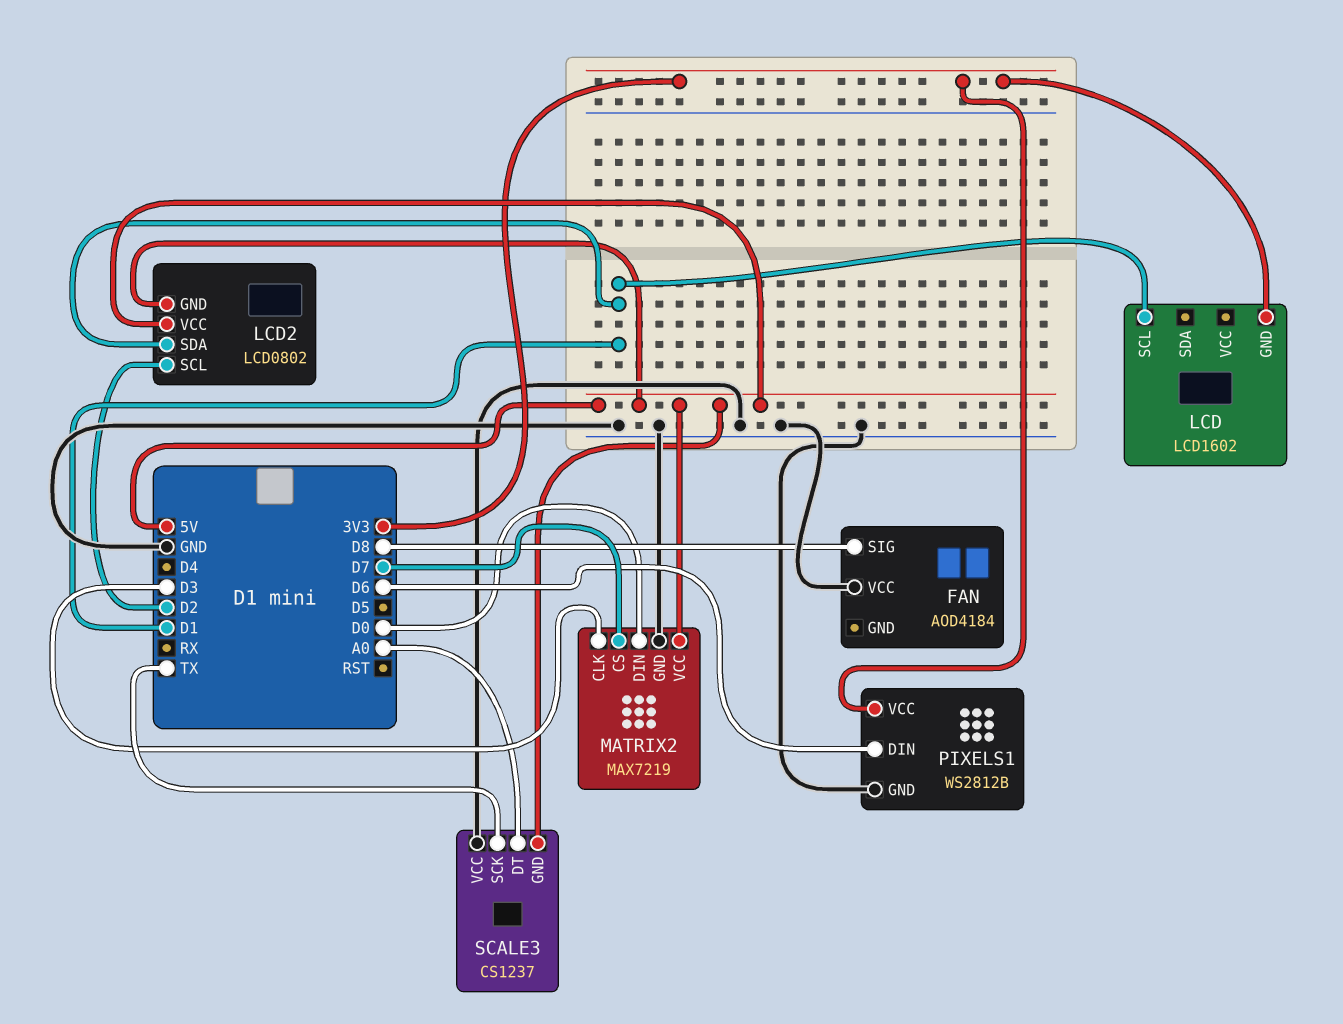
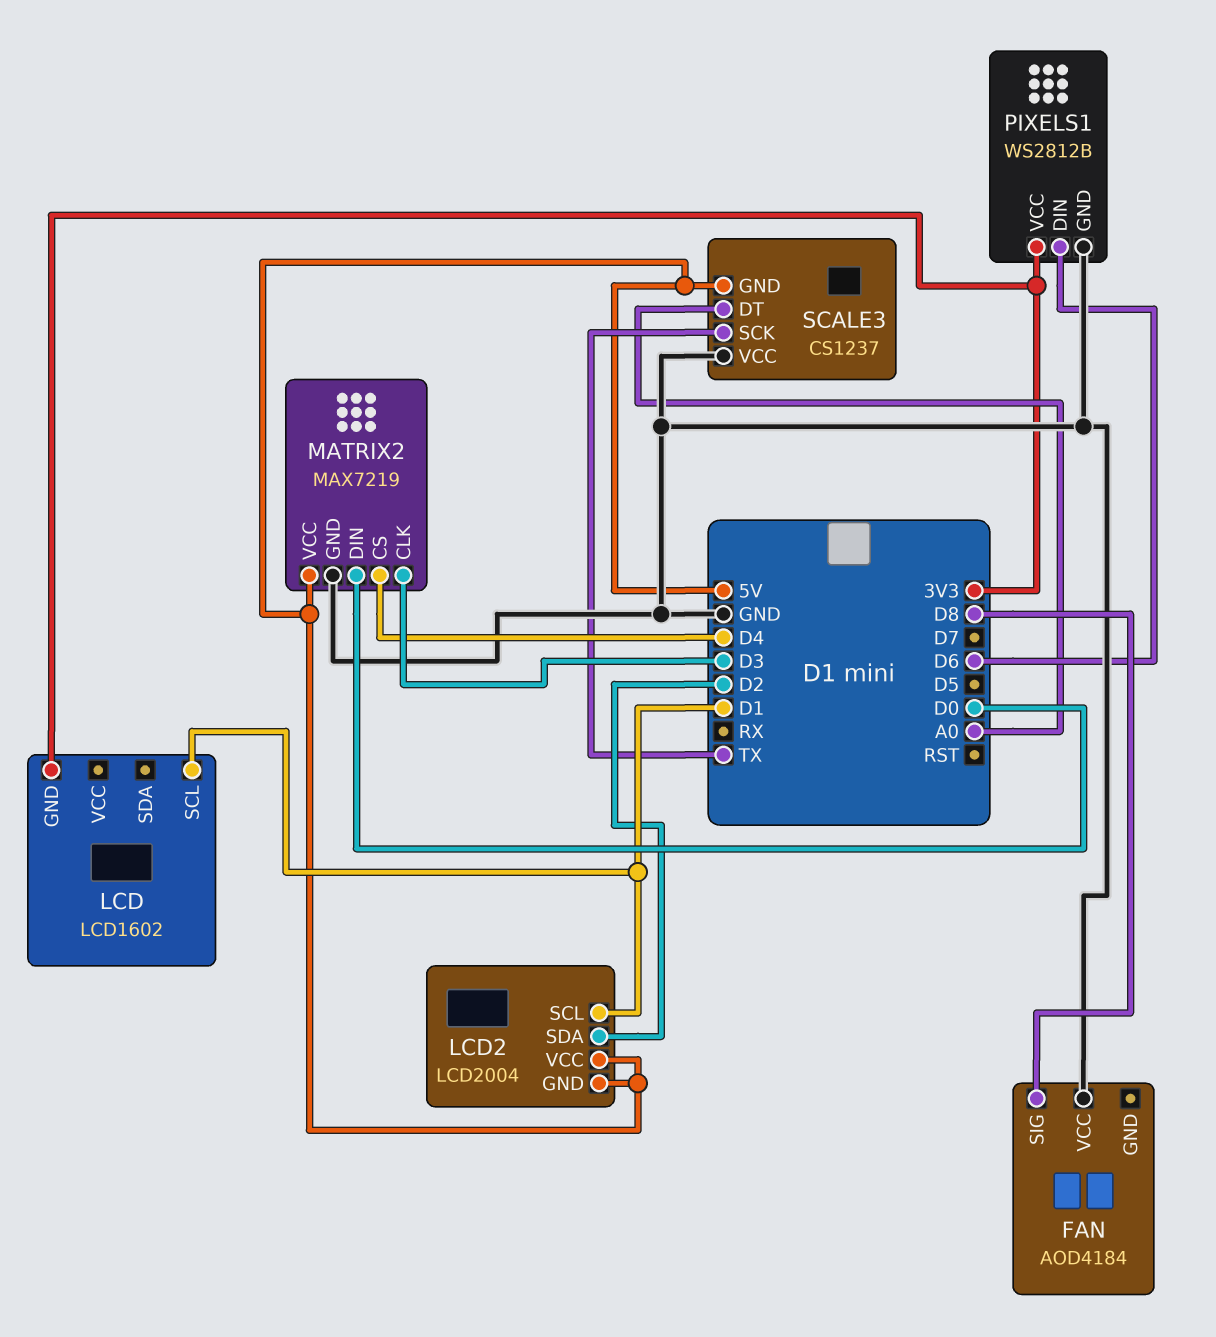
LCD2: LCD0802 -> LCD2004
LCD2 pin SCL: D2 -> D1
LCD2 pin SDA: D1 -> D2
MATRIX2 pin CS: D7 -> D4

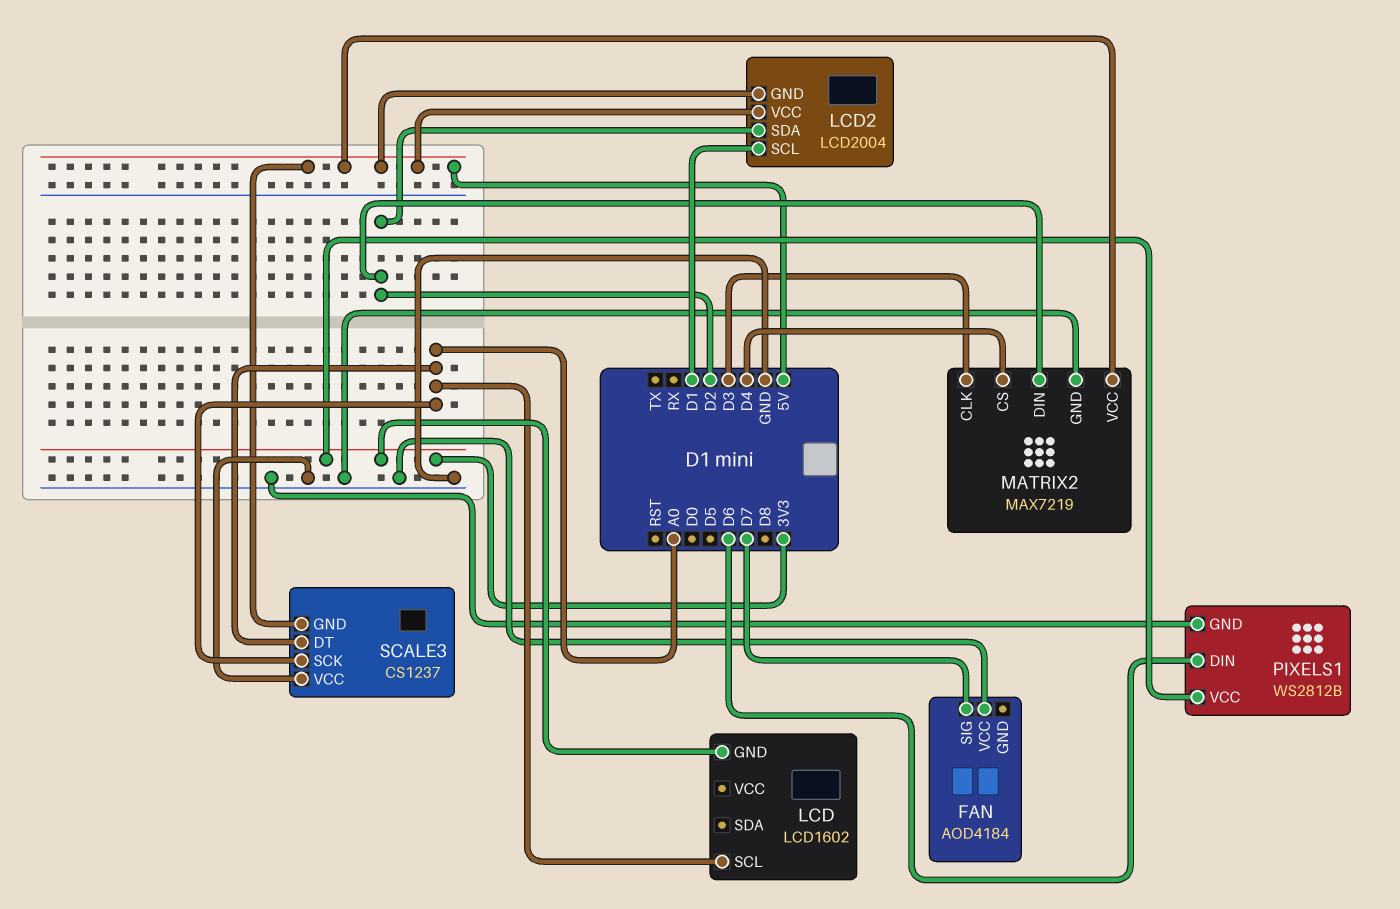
FAN pin SIG: D8 -> D7
LCD pin SCL: D1 -> A0
MATRIX2 pin DIN: D0 -> D2
SCALE3 pin SCK: TX -> A0

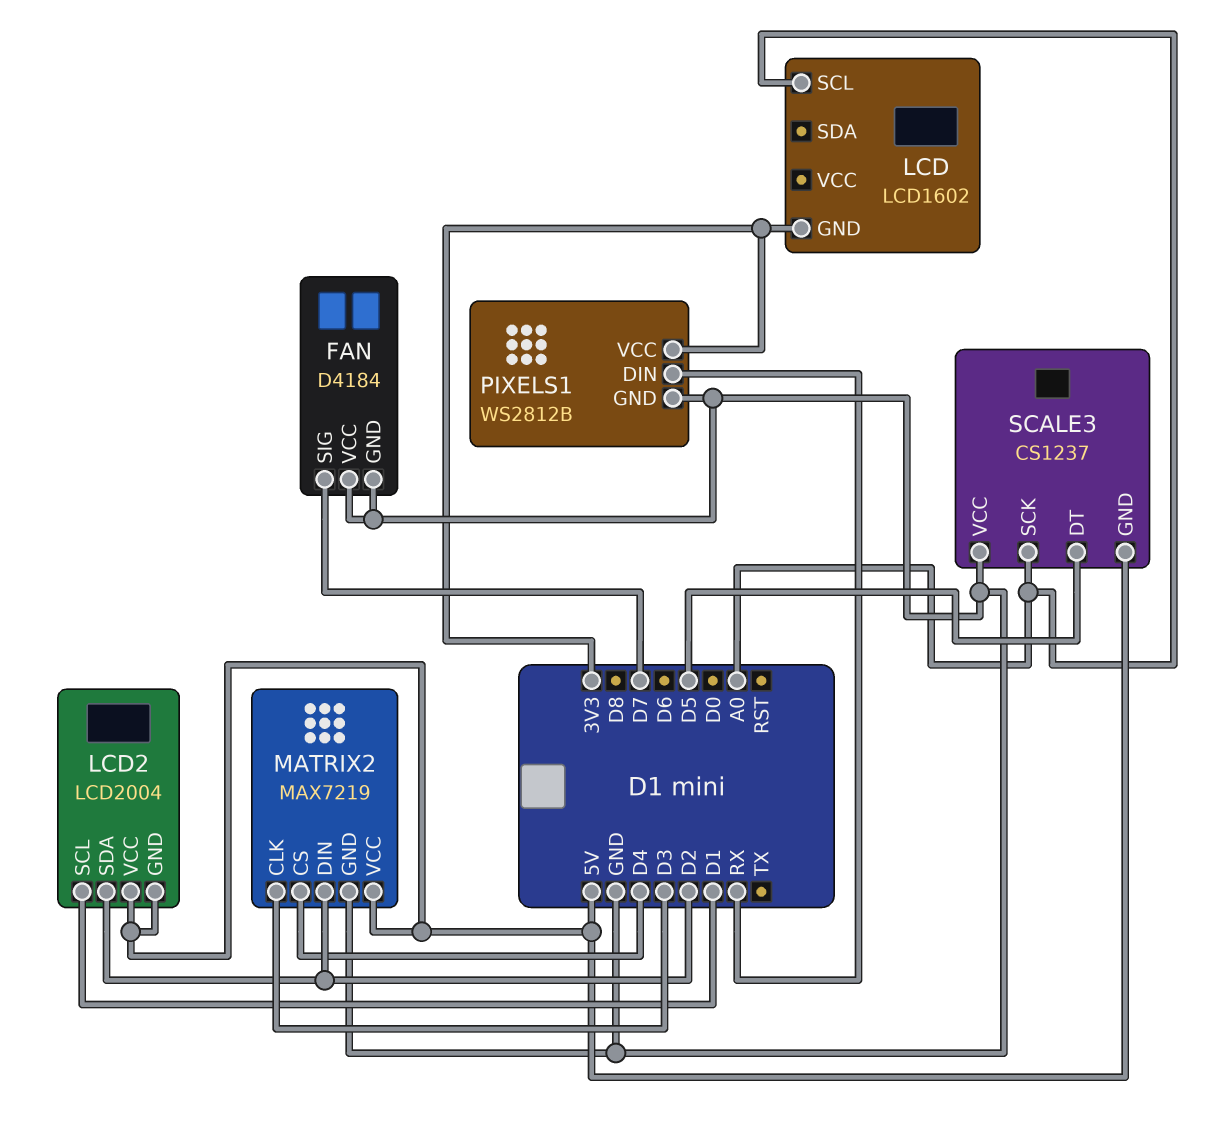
FAN: AOD4184 -> D4184
FAN pin GND: none -> GND
PIXELS1 pin DIN: D6 -> RX
SCALE3 pin DT: A0 -> D5

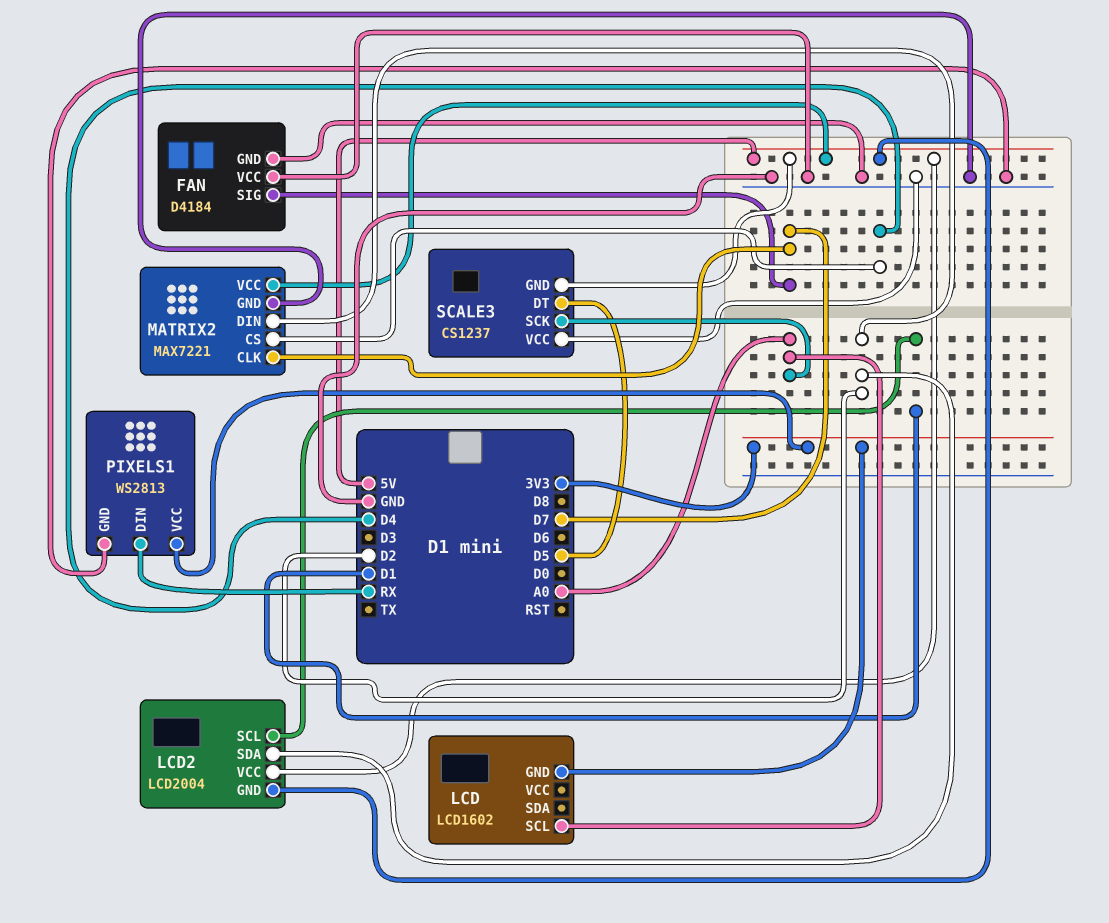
MATRIX2: MAX7219 -> MAX7221
MATRIX2 pin CLK: D3 -> D7
PIXELS1: WS2812B -> WS2813

